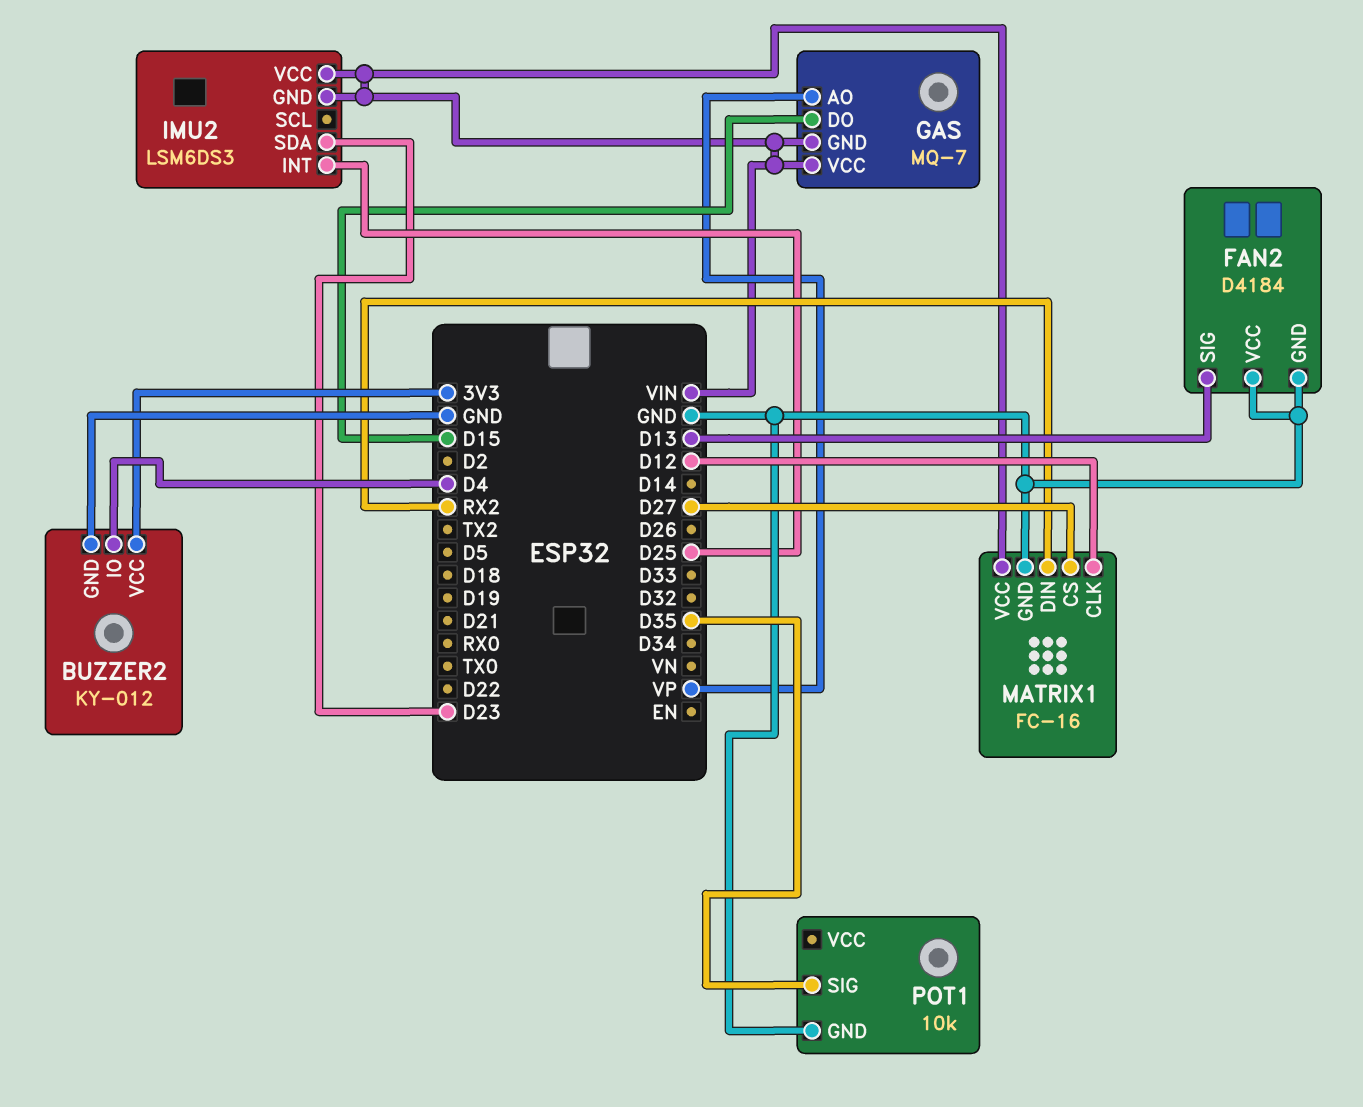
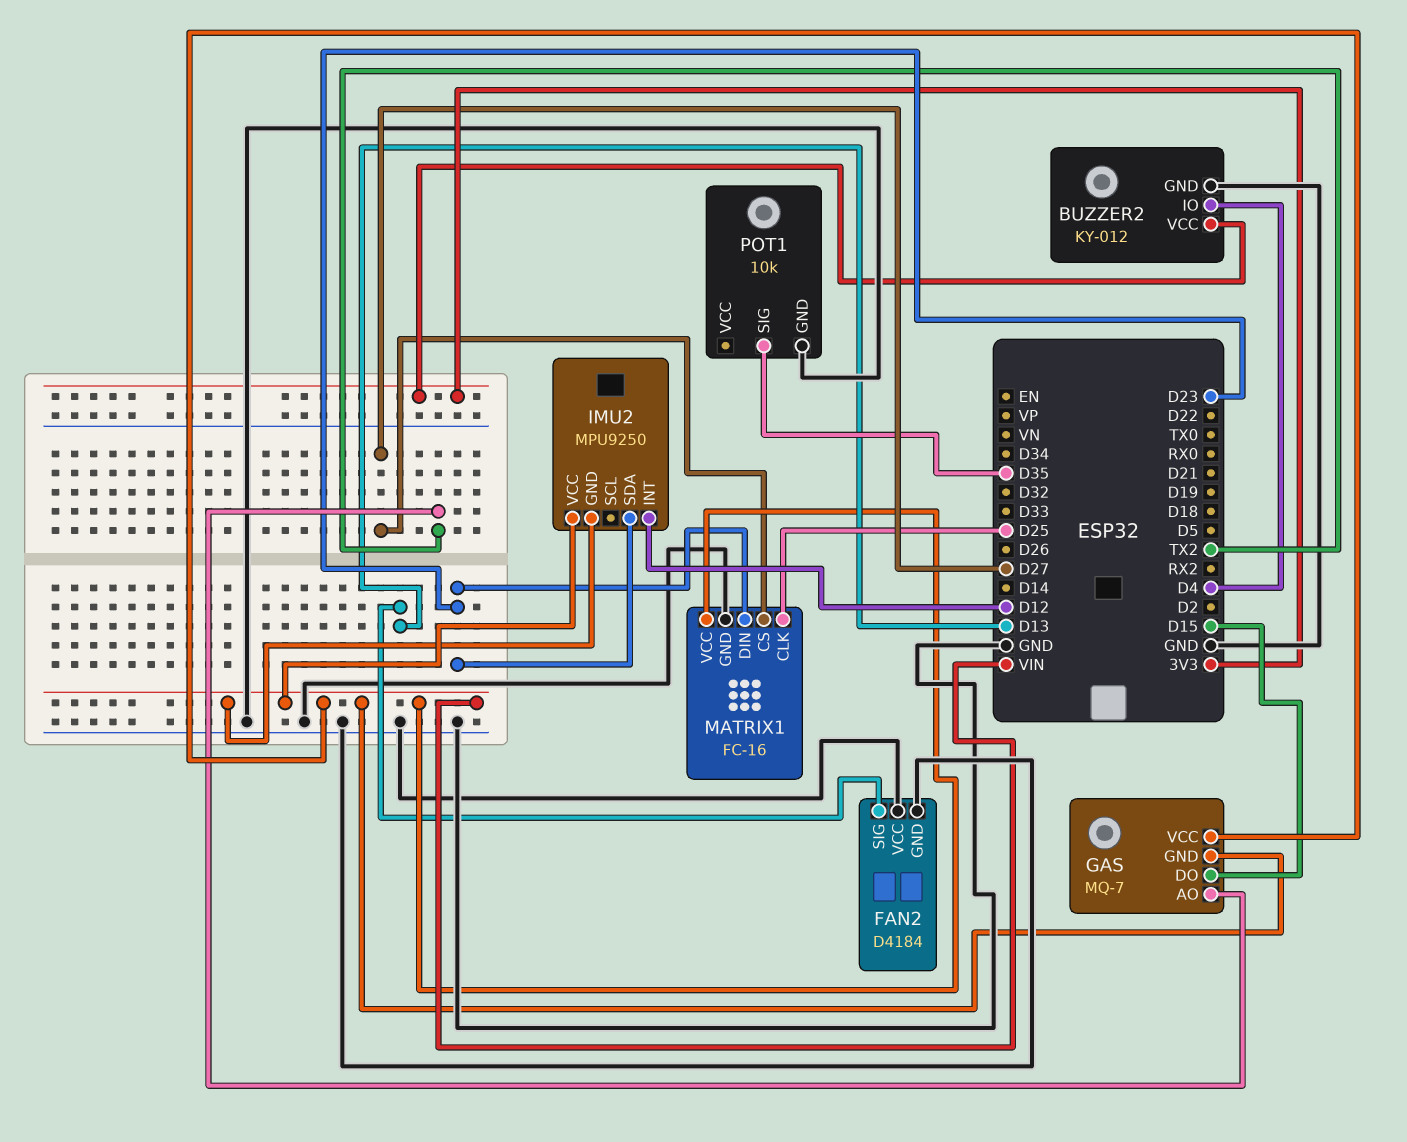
GAS pin AO: VP -> TX2
IMU2: LSM6DS3 -> MPU9250
IMU2 pin INT: D25 -> D12
MATRIX1 pin CLK: D12 -> D25
MATRIX1 pin DIN: RX2 -> D23

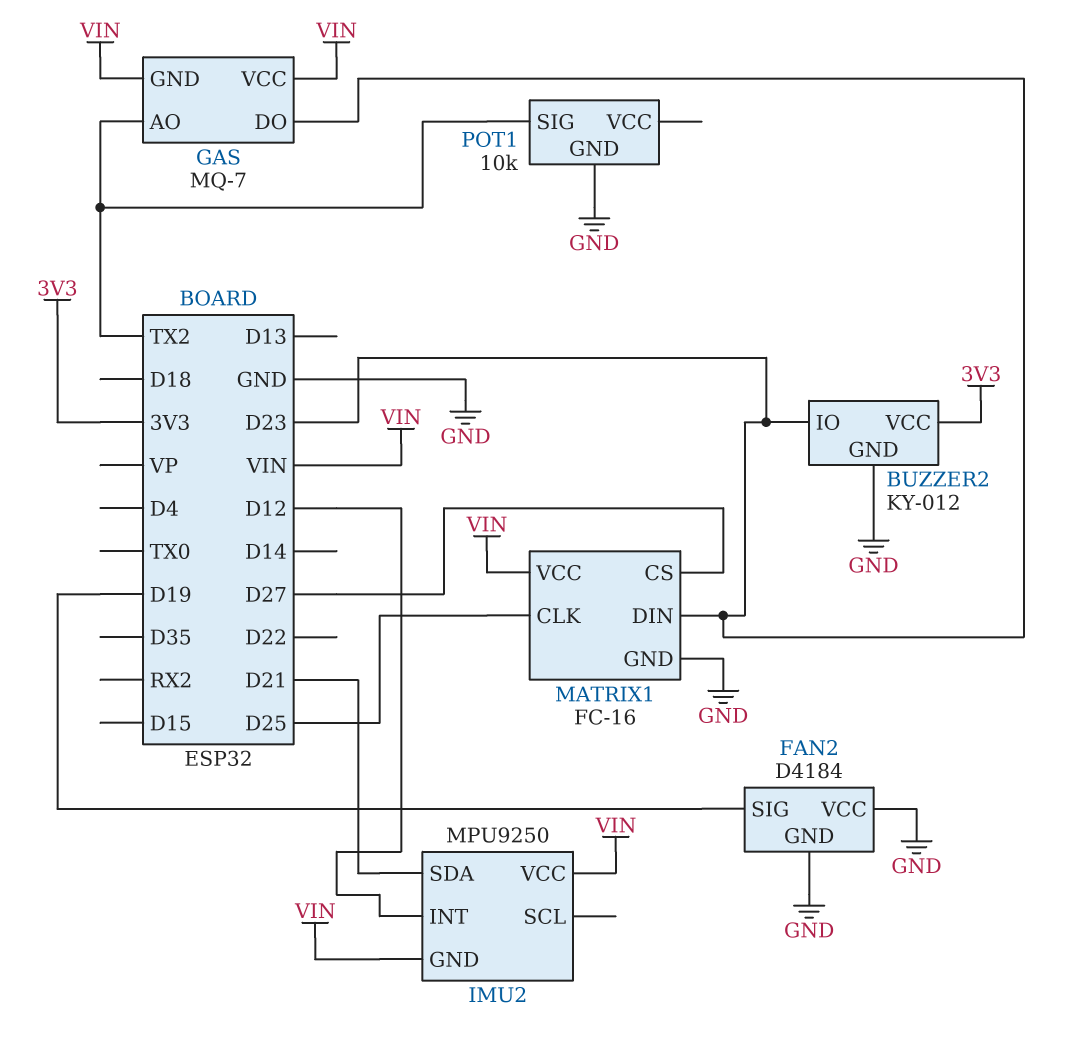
BUZZER2 pin IO: D4 -> D23
FAN2 pin SIG: D13 -> D19
GAS pin DO: D15 -> D23
IMU2 pin SDA: D23 -> D21
POT1 pin SIG: D35 -> TX2

